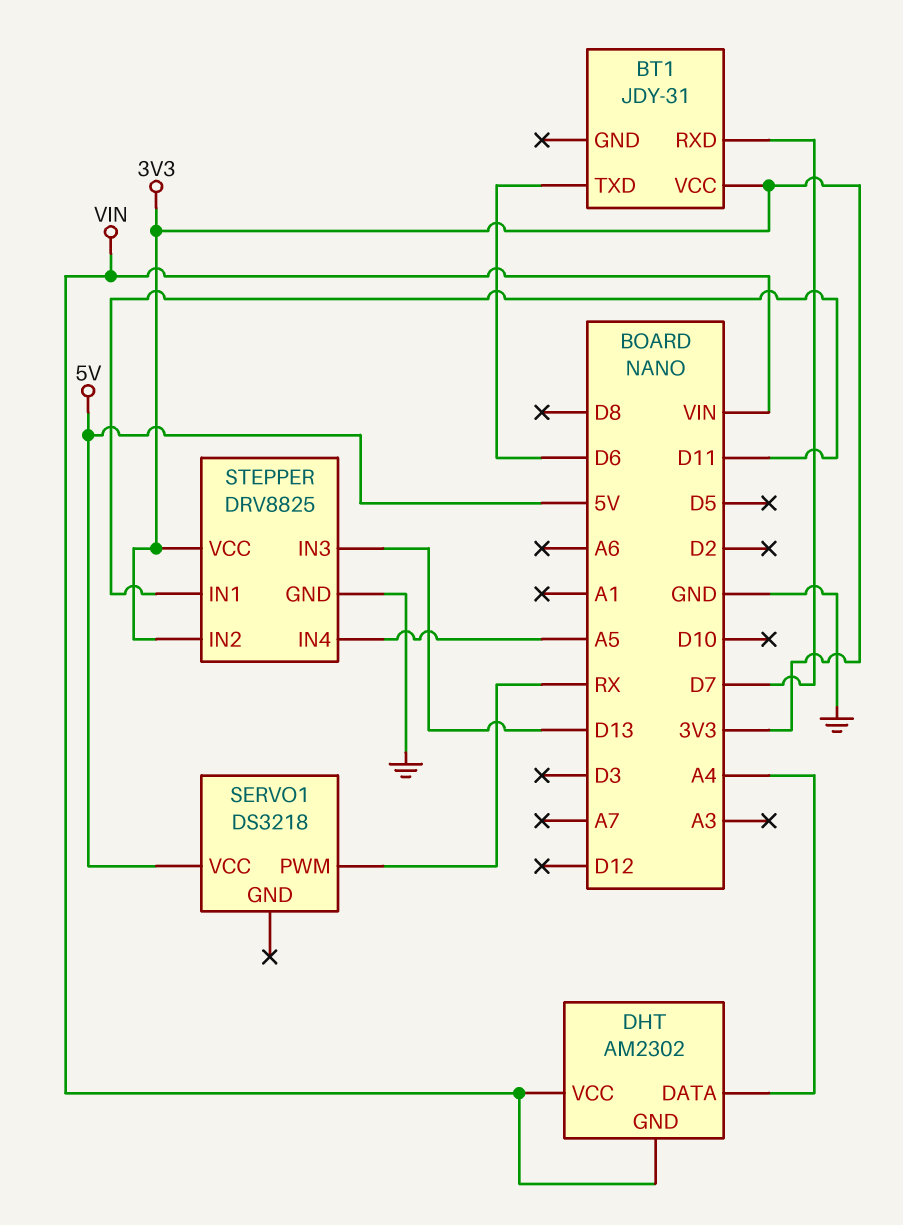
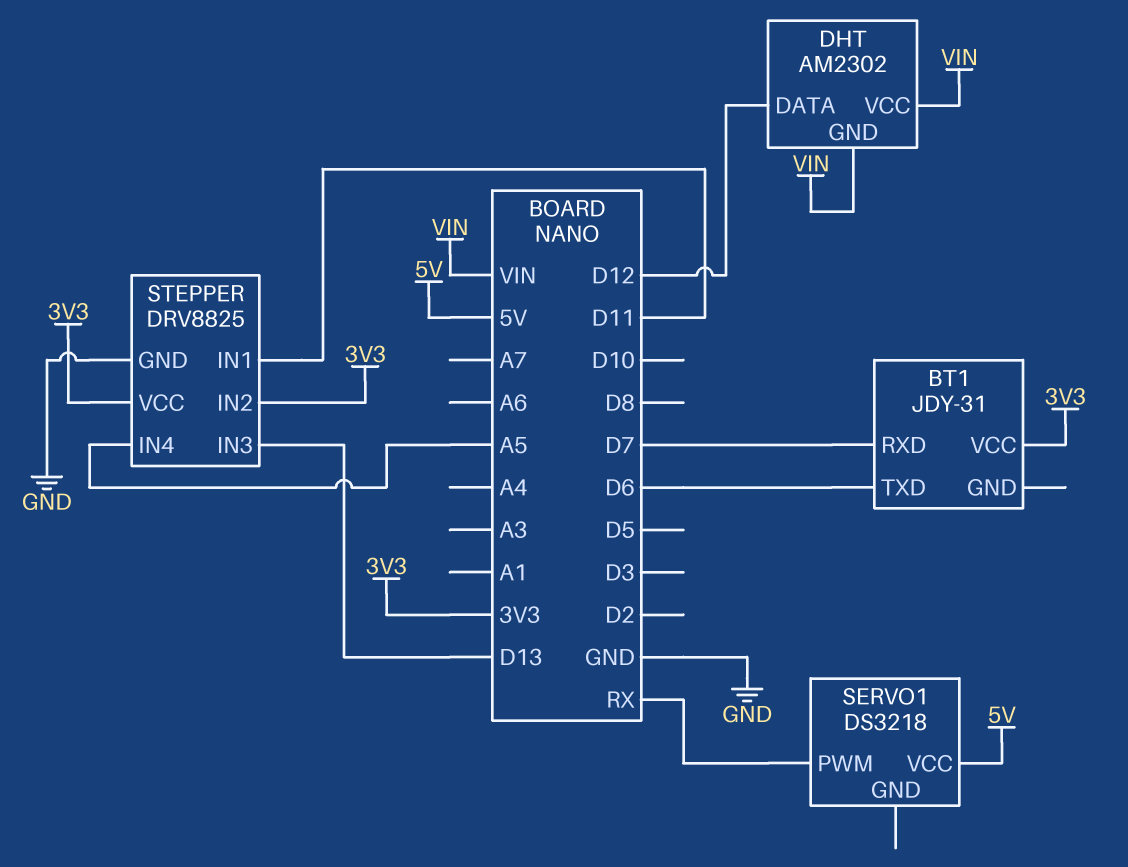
DHT pin DATA: A4 -> D12

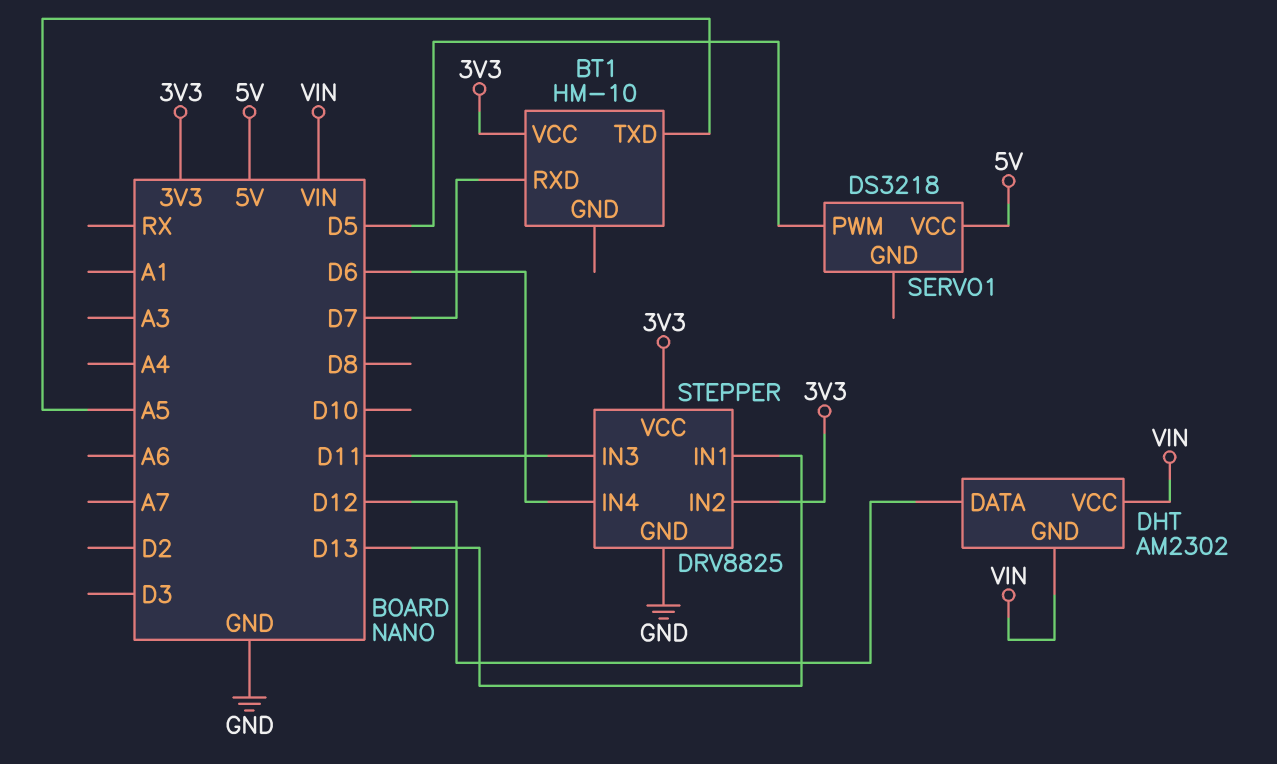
BT1: JDY-31 -> HM-10
BT1 pin TXD: D6 -> A5
SERVO1 pin PWM: RX -> D5
STEPPER pin IN1: D11 -> D13
STEPPER pin IN3: D13 -> D11
STEPPER pin IN4: A5 -> D6

